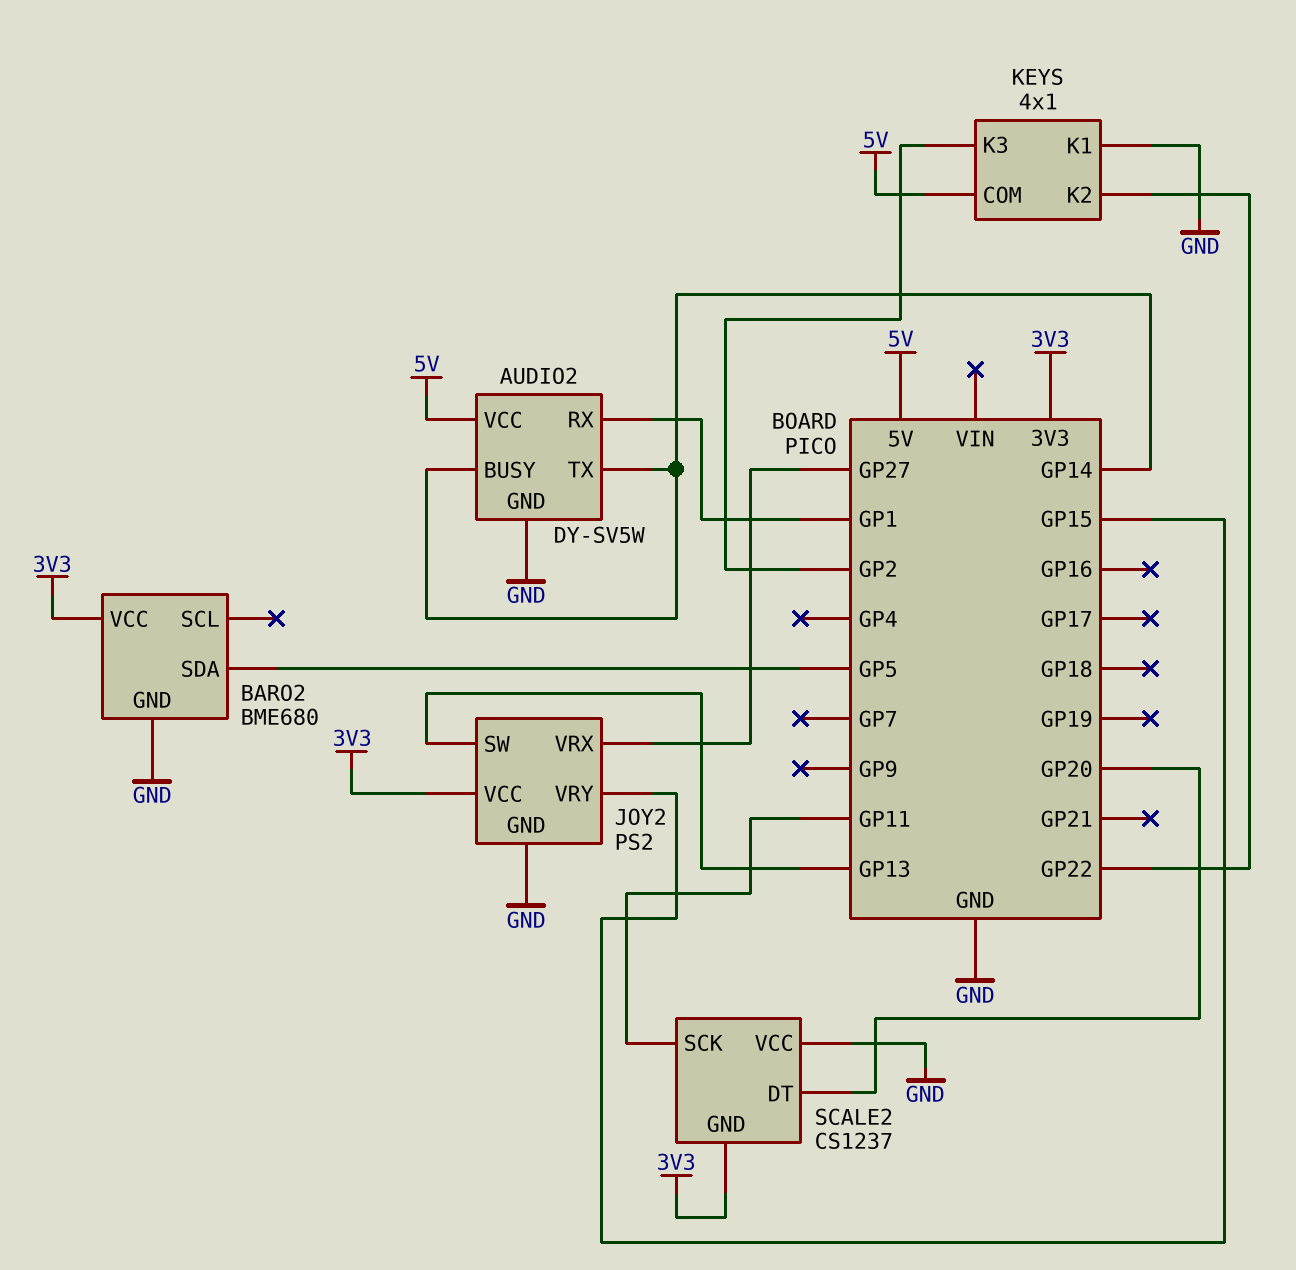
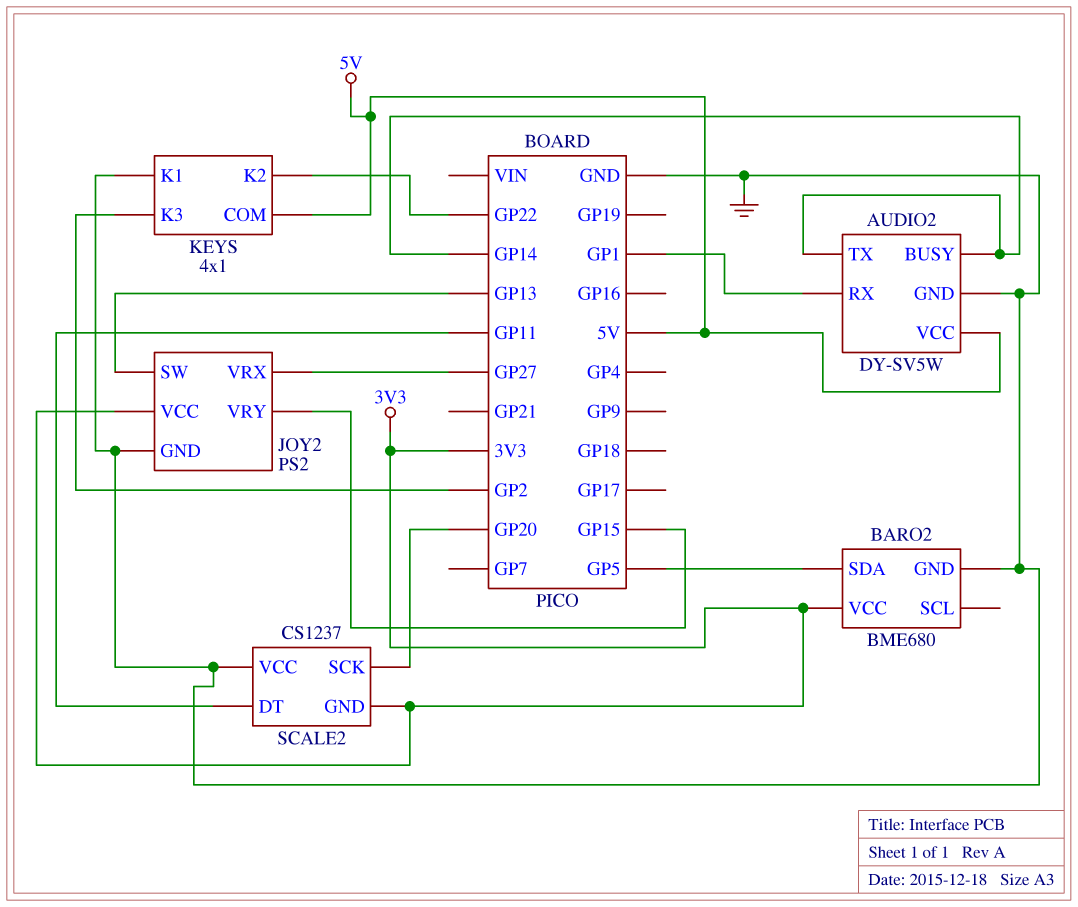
SCALE2 pin DT: GP20 -> GP11
SCALE2 pin SCK: GP11 -> GP20

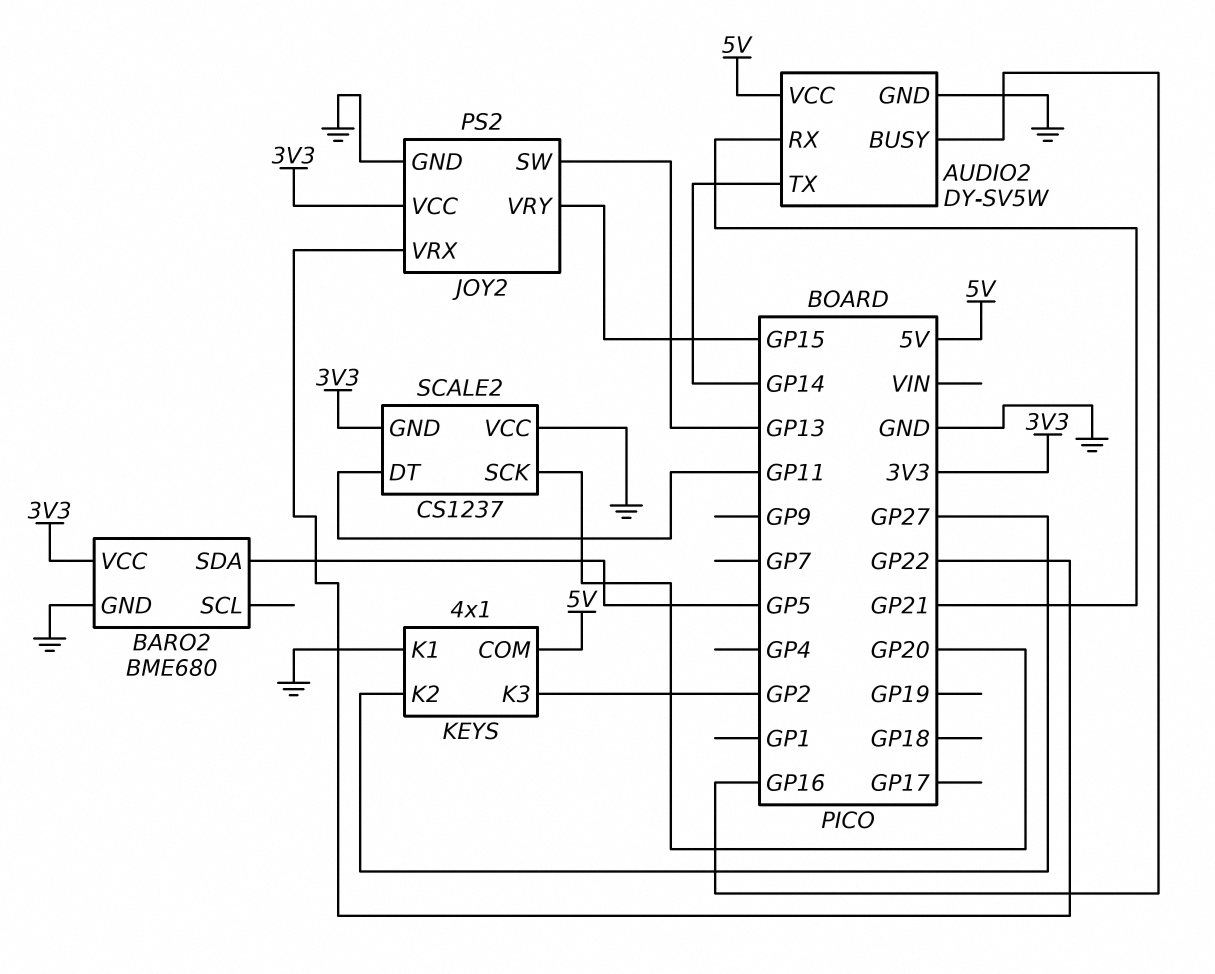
AUDIO2 pin BUSY: GP14 -> GP16
AUDIO2 pin RX: GP1 -> GP21
JOY2 pin VRX: GP27 -> GP22
KEYS pin K2: GP22 -> GP27

